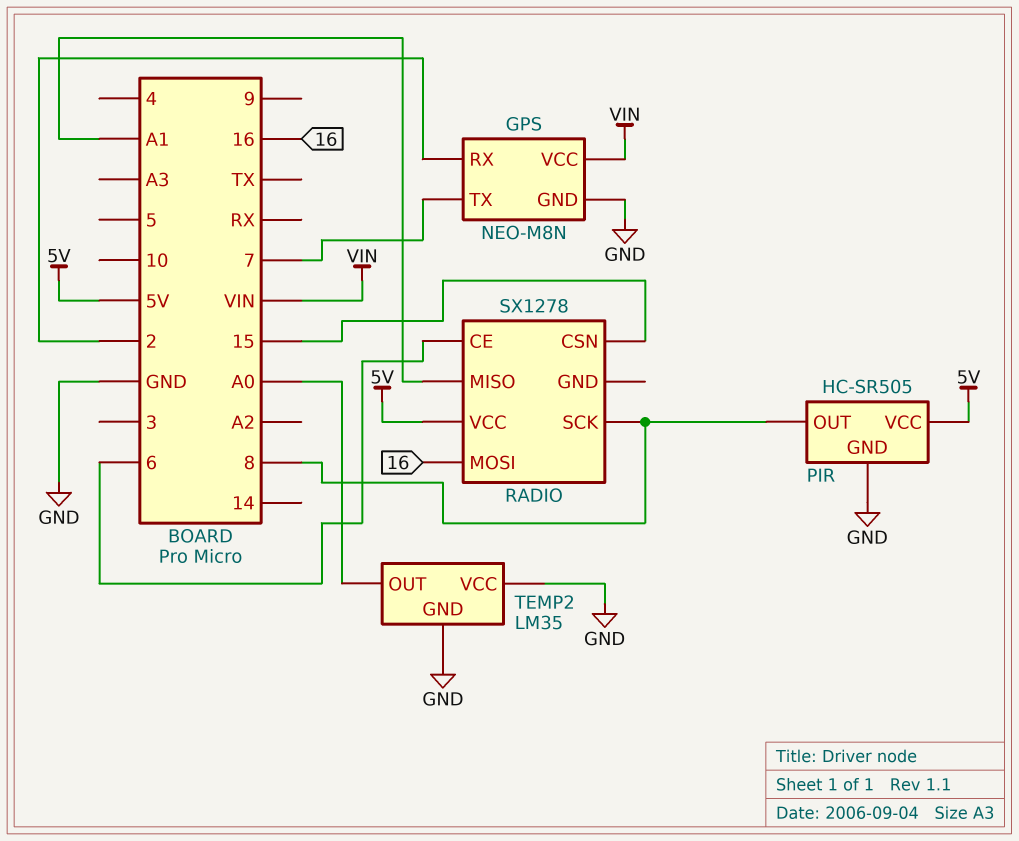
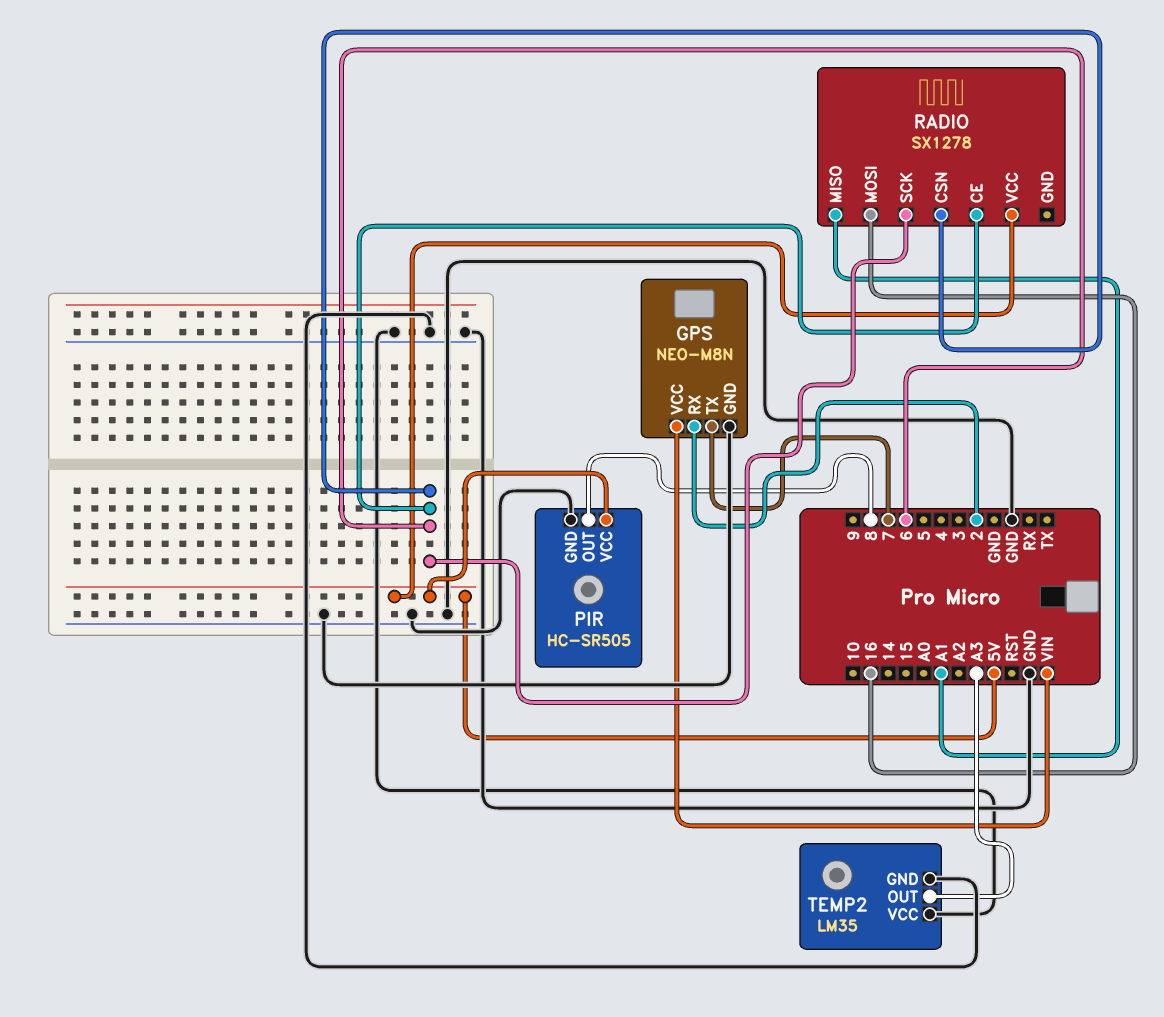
RADIO pin CSN: 15 -> 6
RADIO pin SCK: 8 -> 6
TEMP2 pin OUT: A0 -> A3

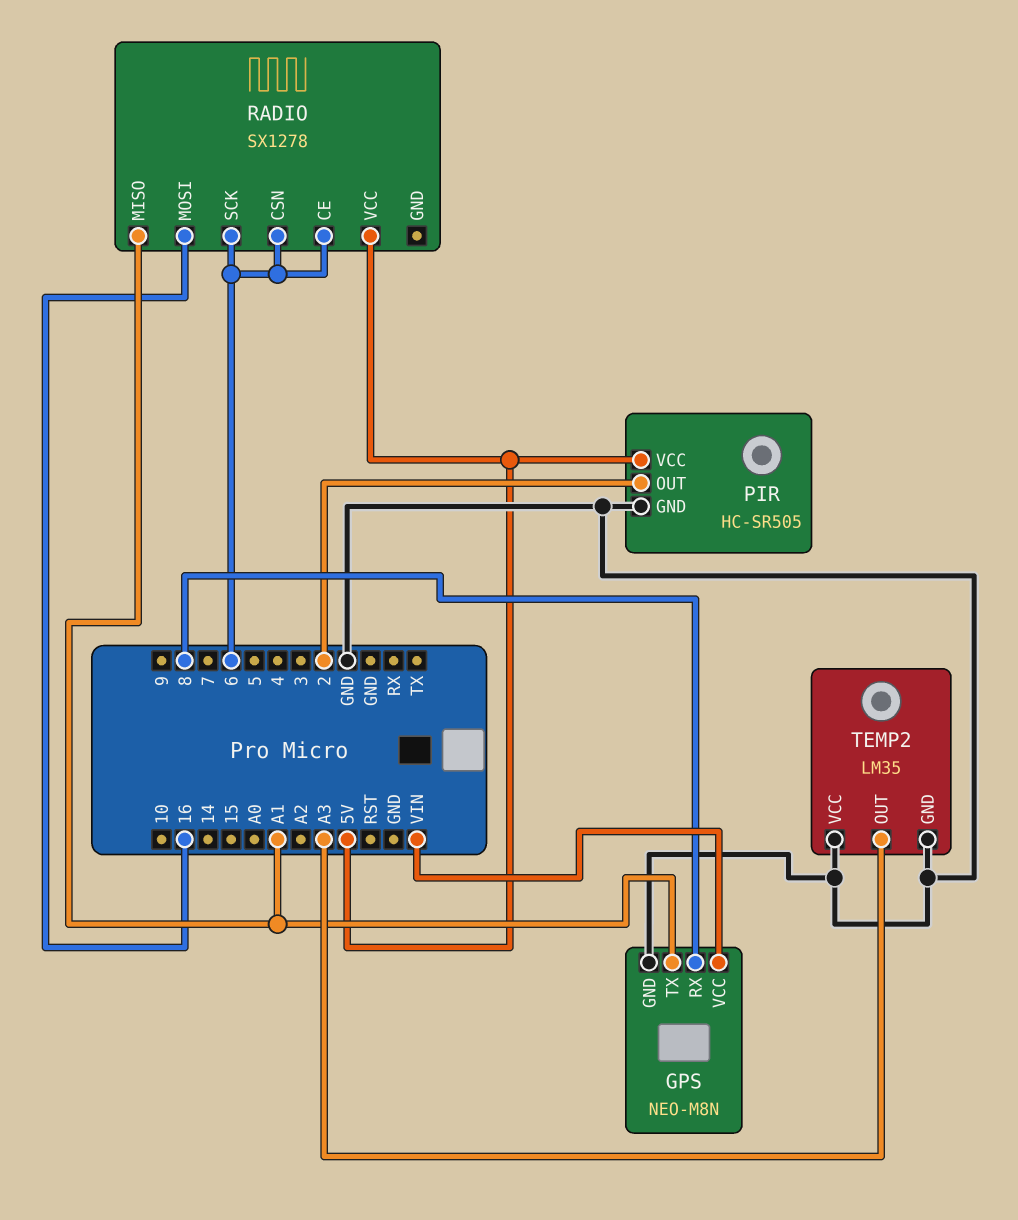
GPS pin RX: 2 -> 8
GPS pin TX: 7 -> A1
PIR pin OUT: 8 -> 2

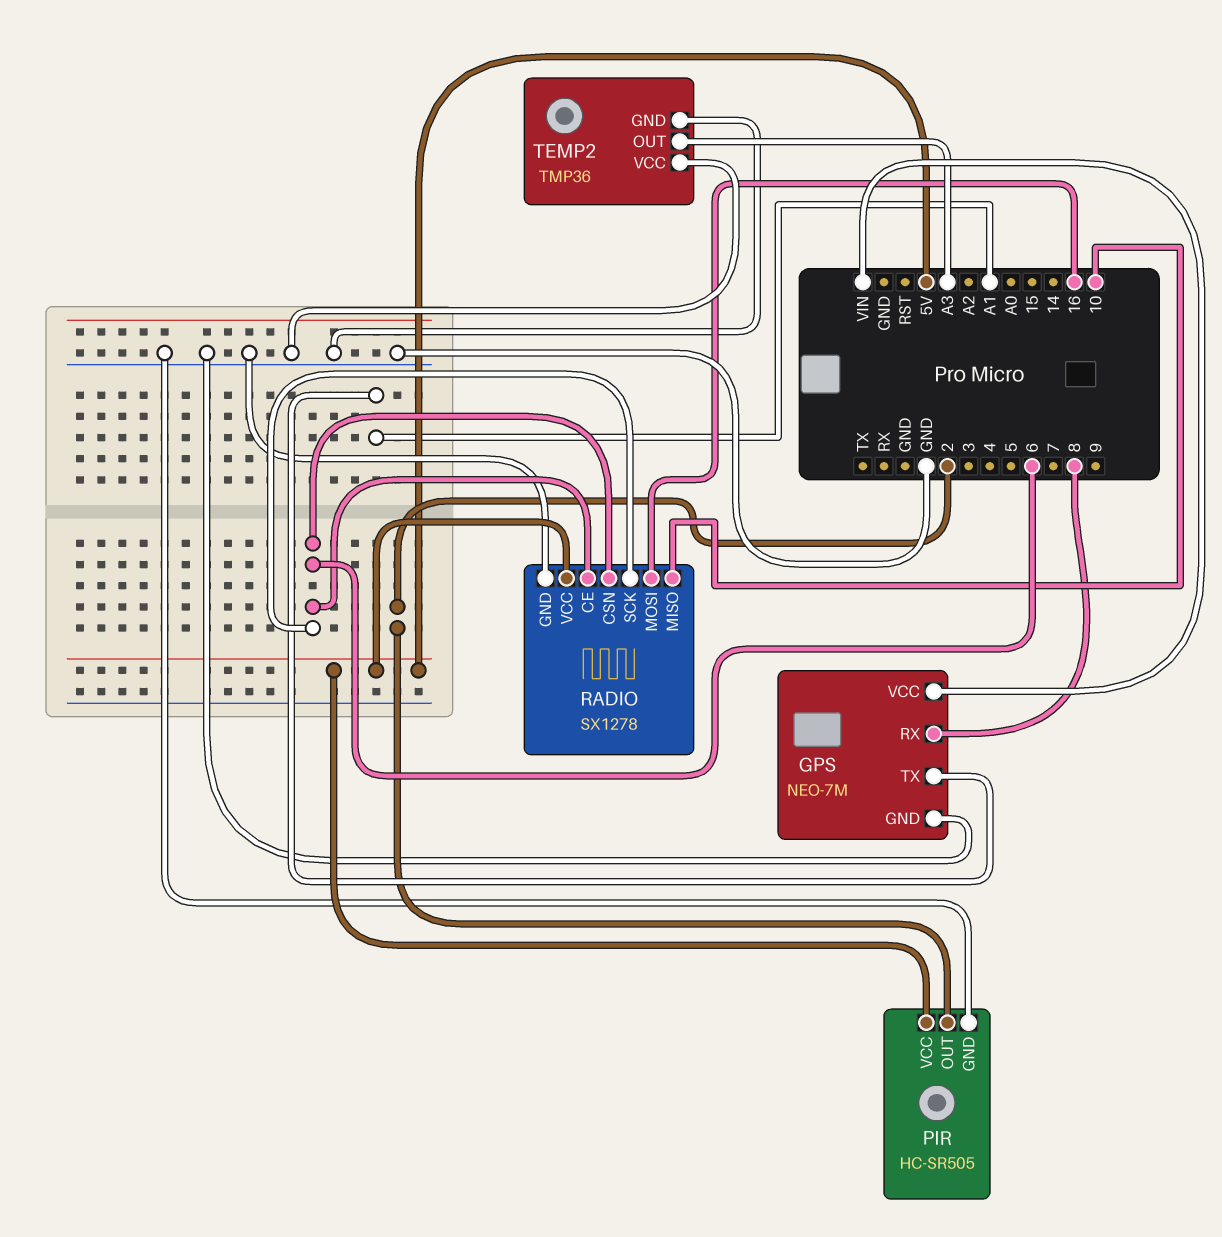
GPS: NEO-M8N -> NEO-7M
RADIO pin GND: none -> GND
RADIO pin MISO: A1 -> 10
TEMP2: LM35 -> TMP36

